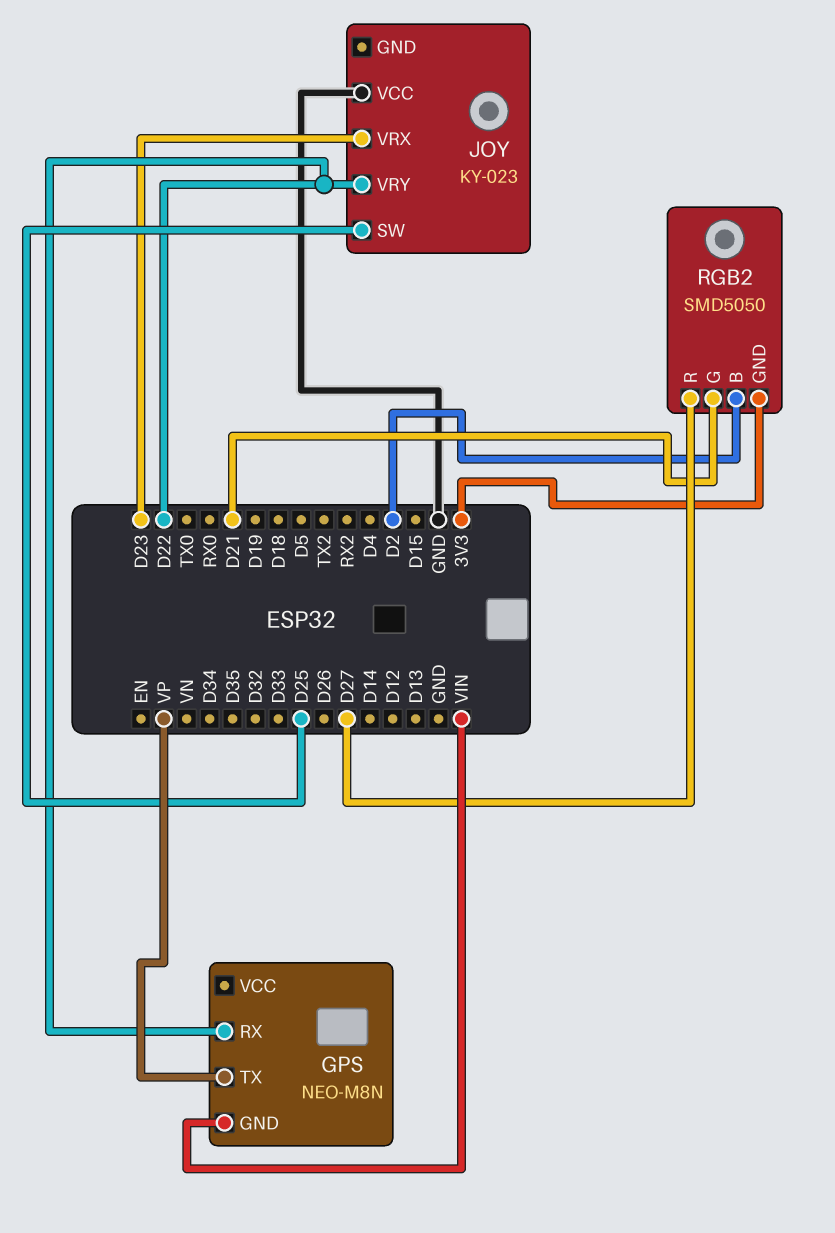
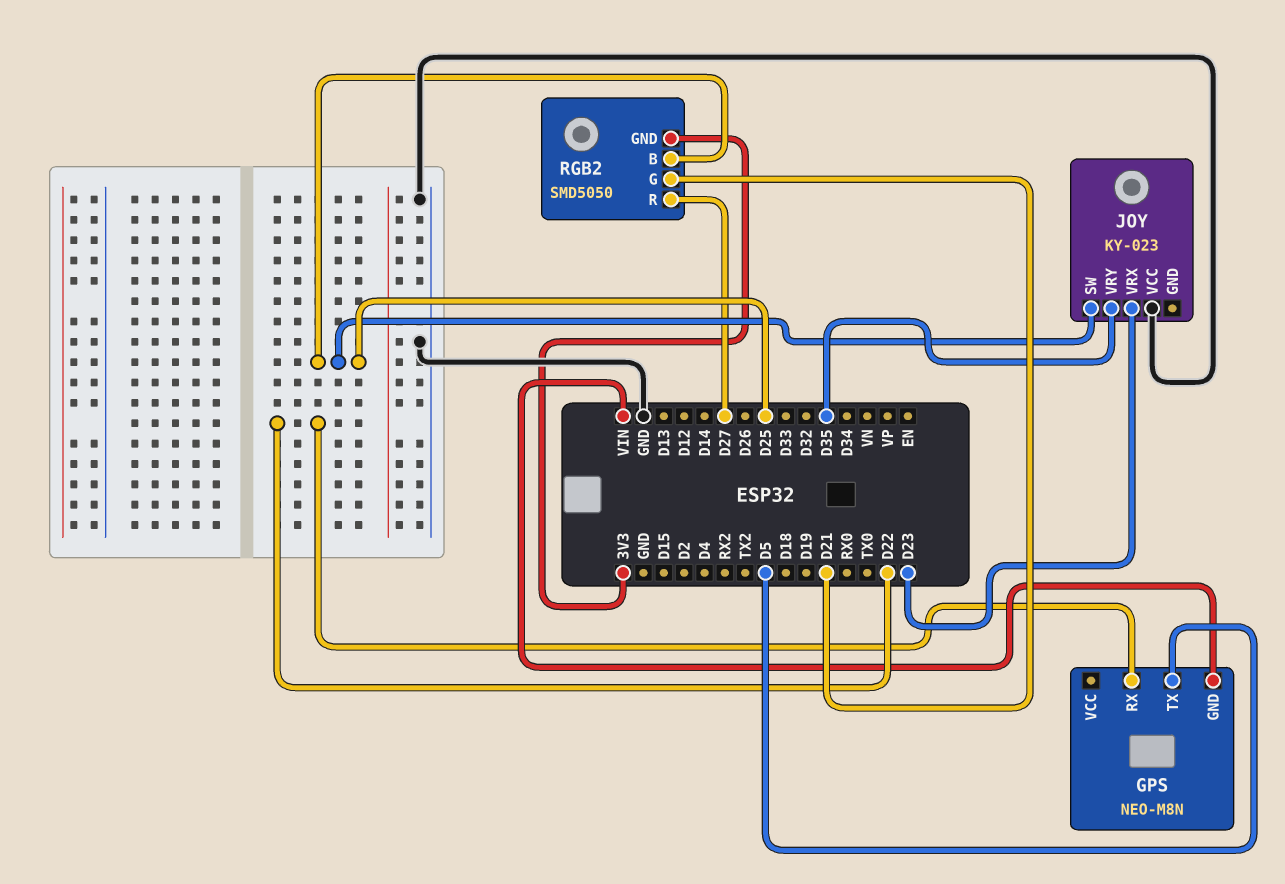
GPS pin TX: VP -> D5
JOY pin VRY: D22 -> D35
RGB2 pin B: D2 -> D25

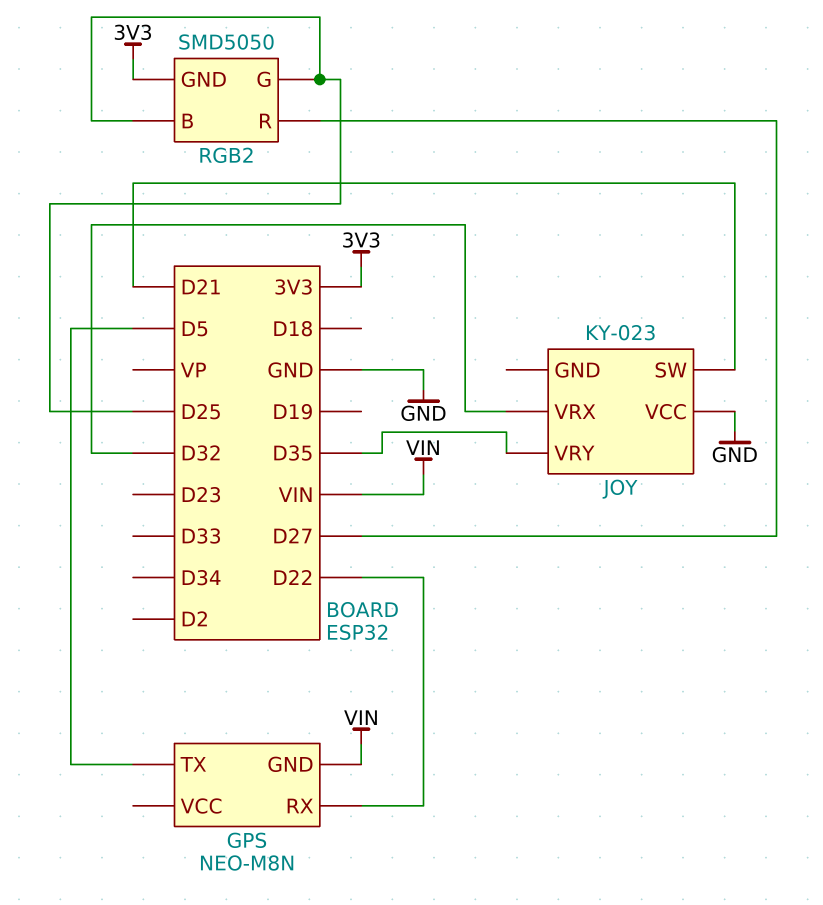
JOY pin SW: D25 -> D21
JOY pin VRX: D23 -> D32
RGB2 pin G: D21 -> D25

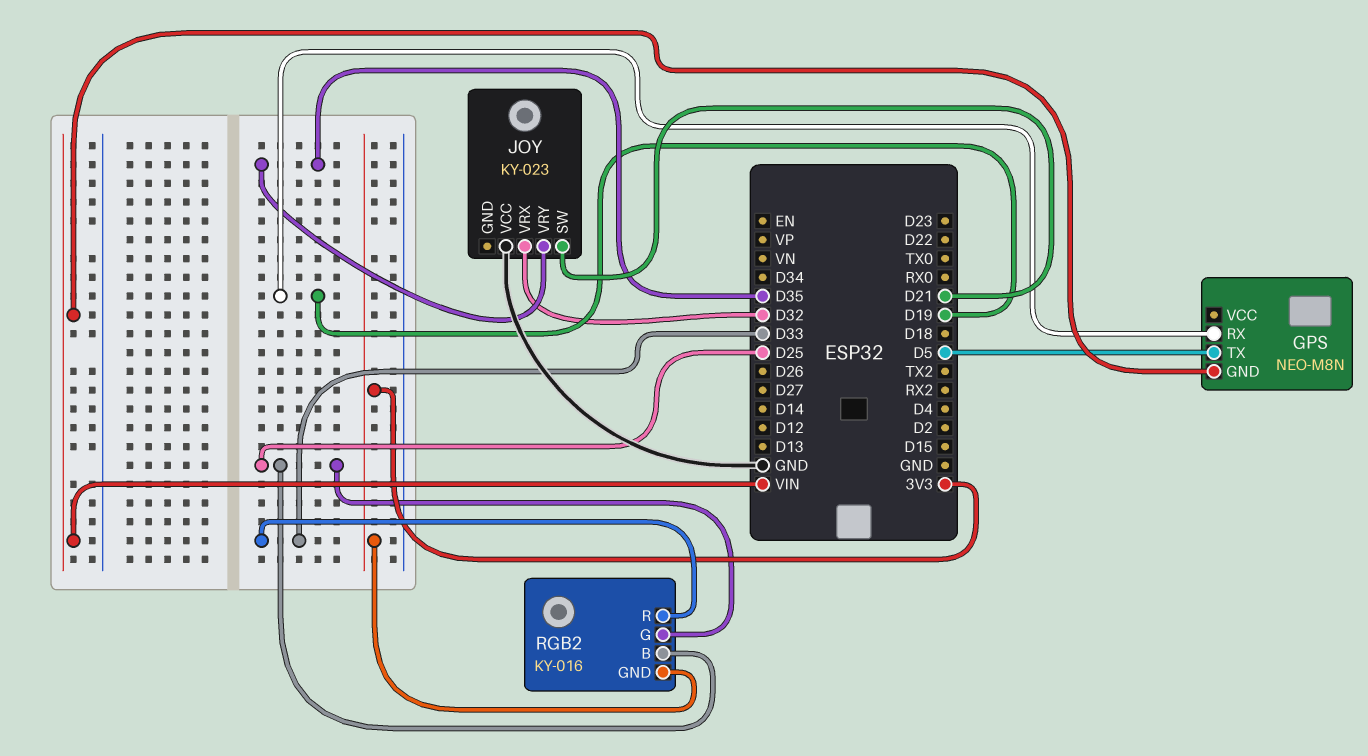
GPS pin RX: D22 -> D19
RGB2: SMD5050 -> KY-016
RGB2 pin R: D27 -> D33

